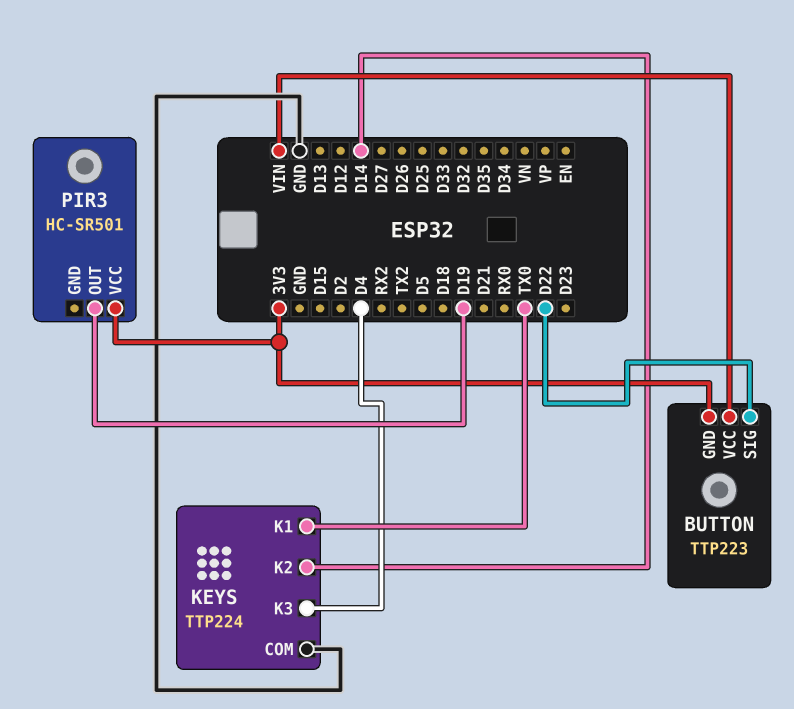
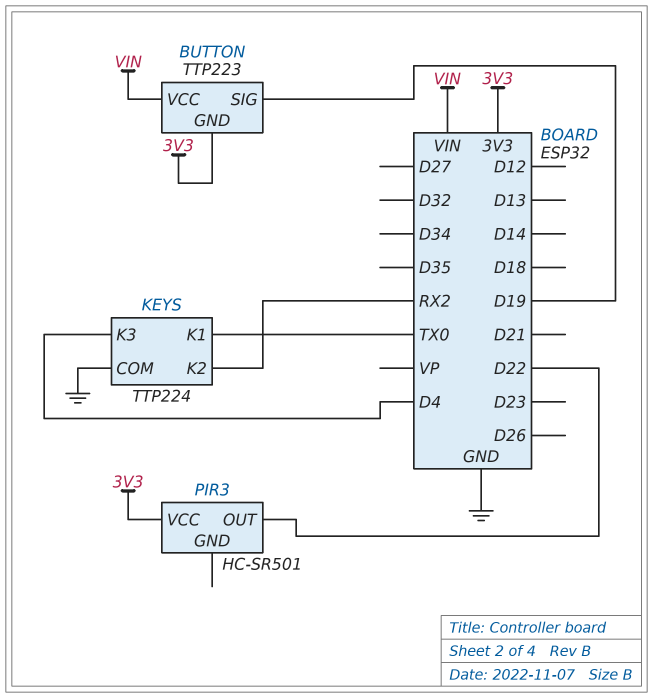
BUTTON pin SIG: D22 -> D19
KEYS pin K2: D14 -> RX2
PIR3 pin OUT: D19 -> D22

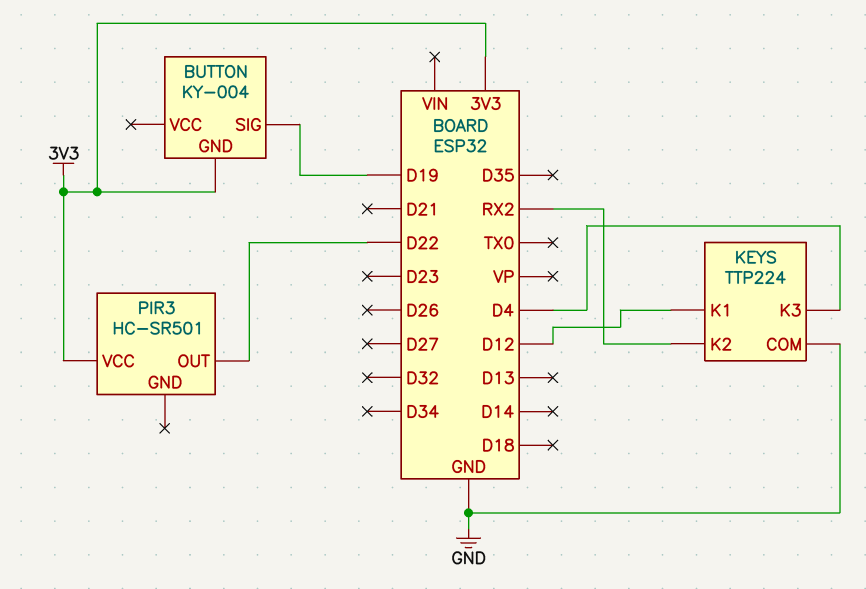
BUTTON: TTP223 -> KY-004
BUTTON pin VCC: VIN -> none
KEYS pin K1: TX0 -> D12

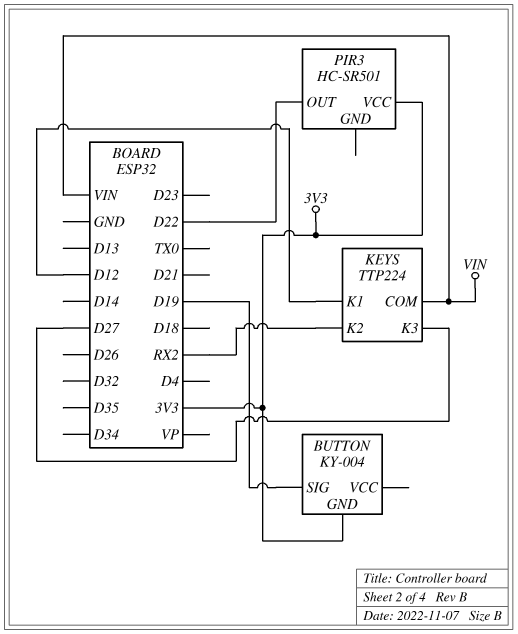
KEYS pin COM: GND -> VIN
KEYS pin K3: D4 -> D27

